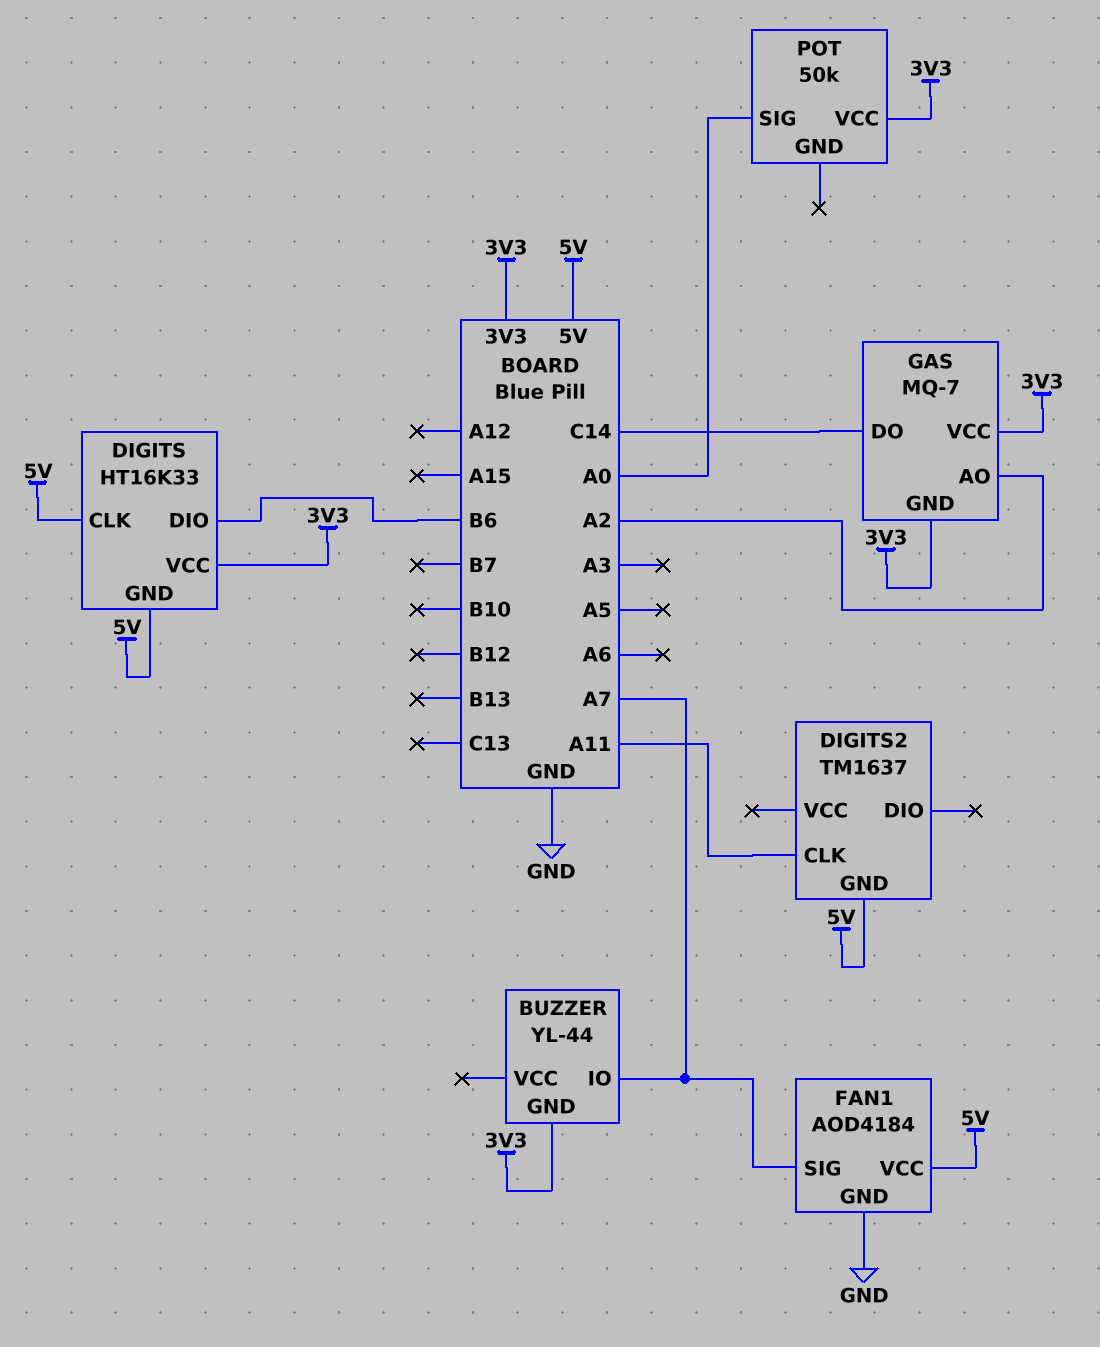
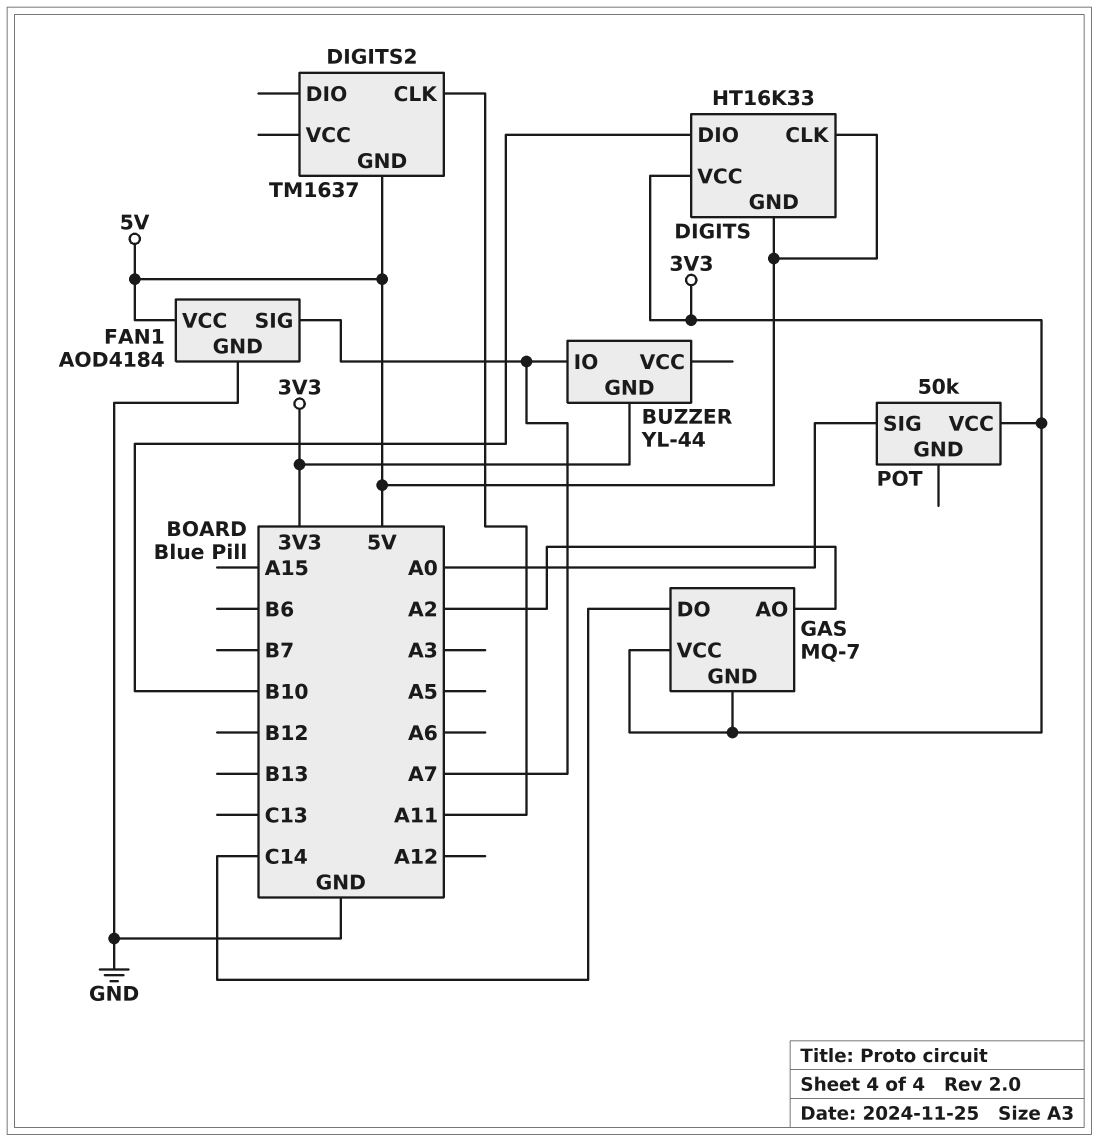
DIGITS pin DIO: B6 -> B10

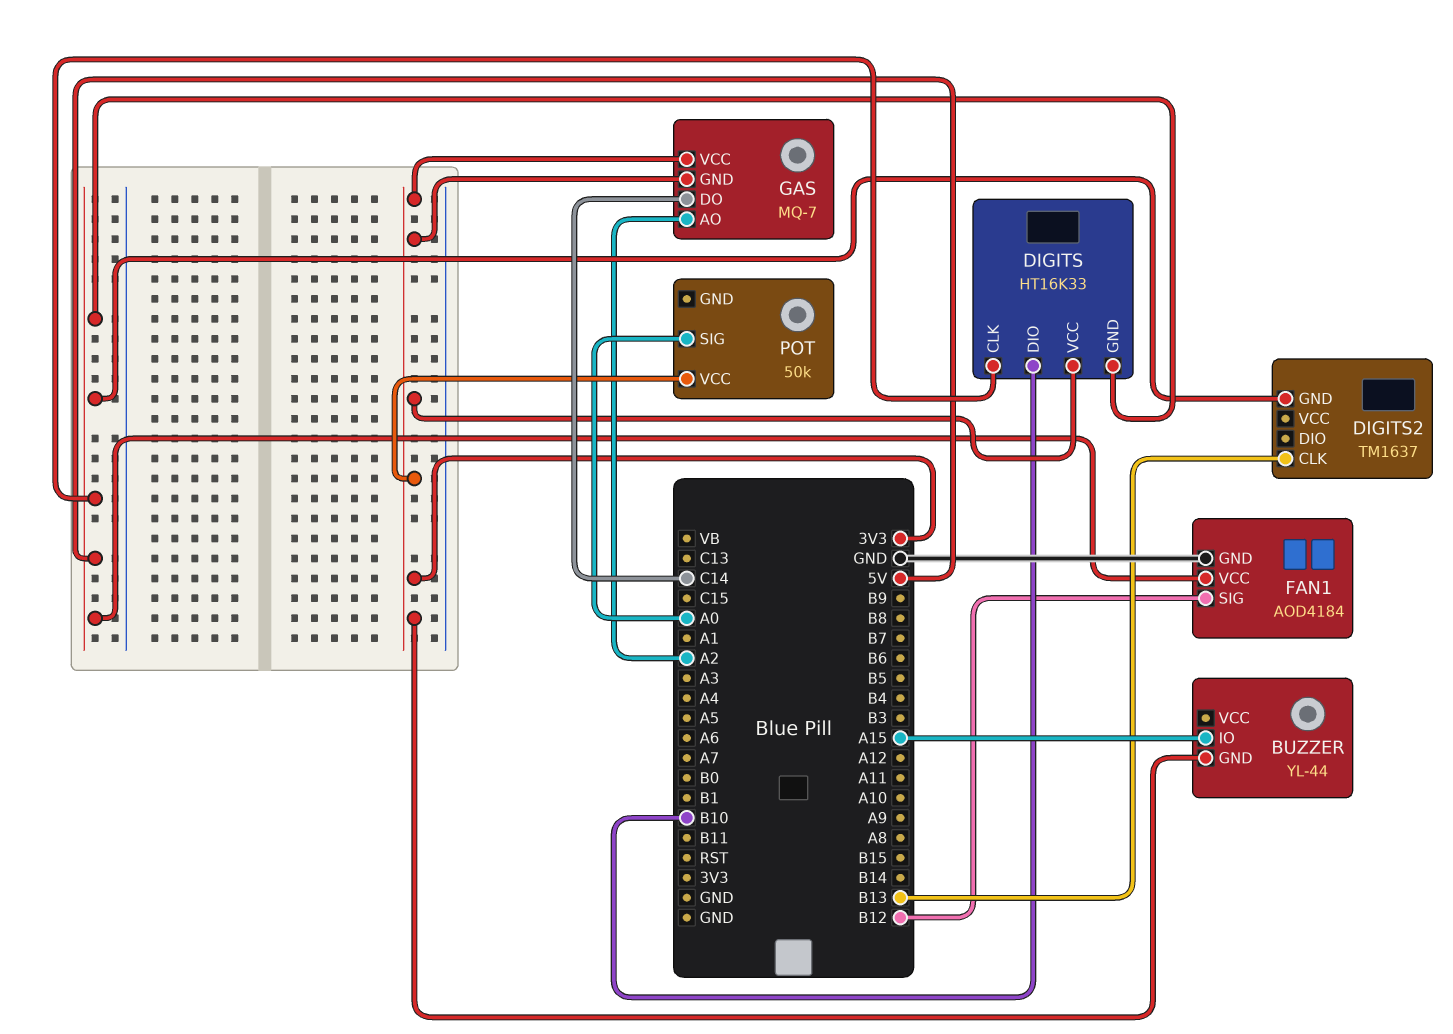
BUZZER pin IO: A7 -> A15
DIGITS2 pin CLK: A11 -> B13
FAN1 pin SIG: A7 -> B12

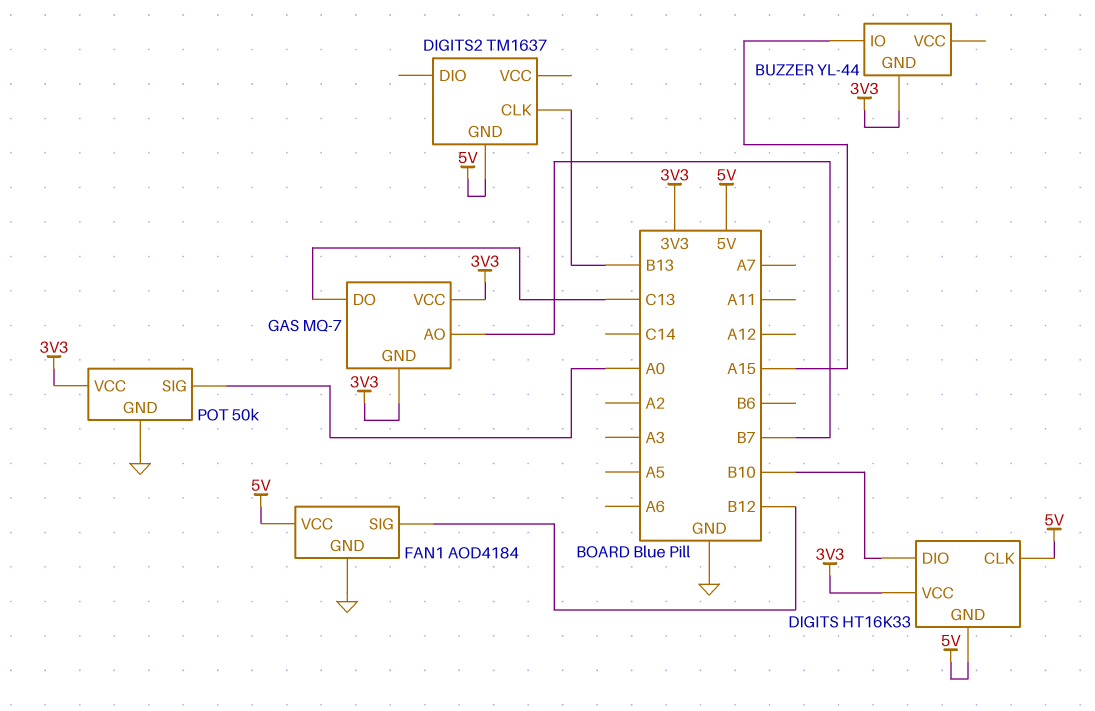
GAS pin AO: A2 -> B7
GAS pin DO: C14 -> C13
POT pin GND: none -> GND

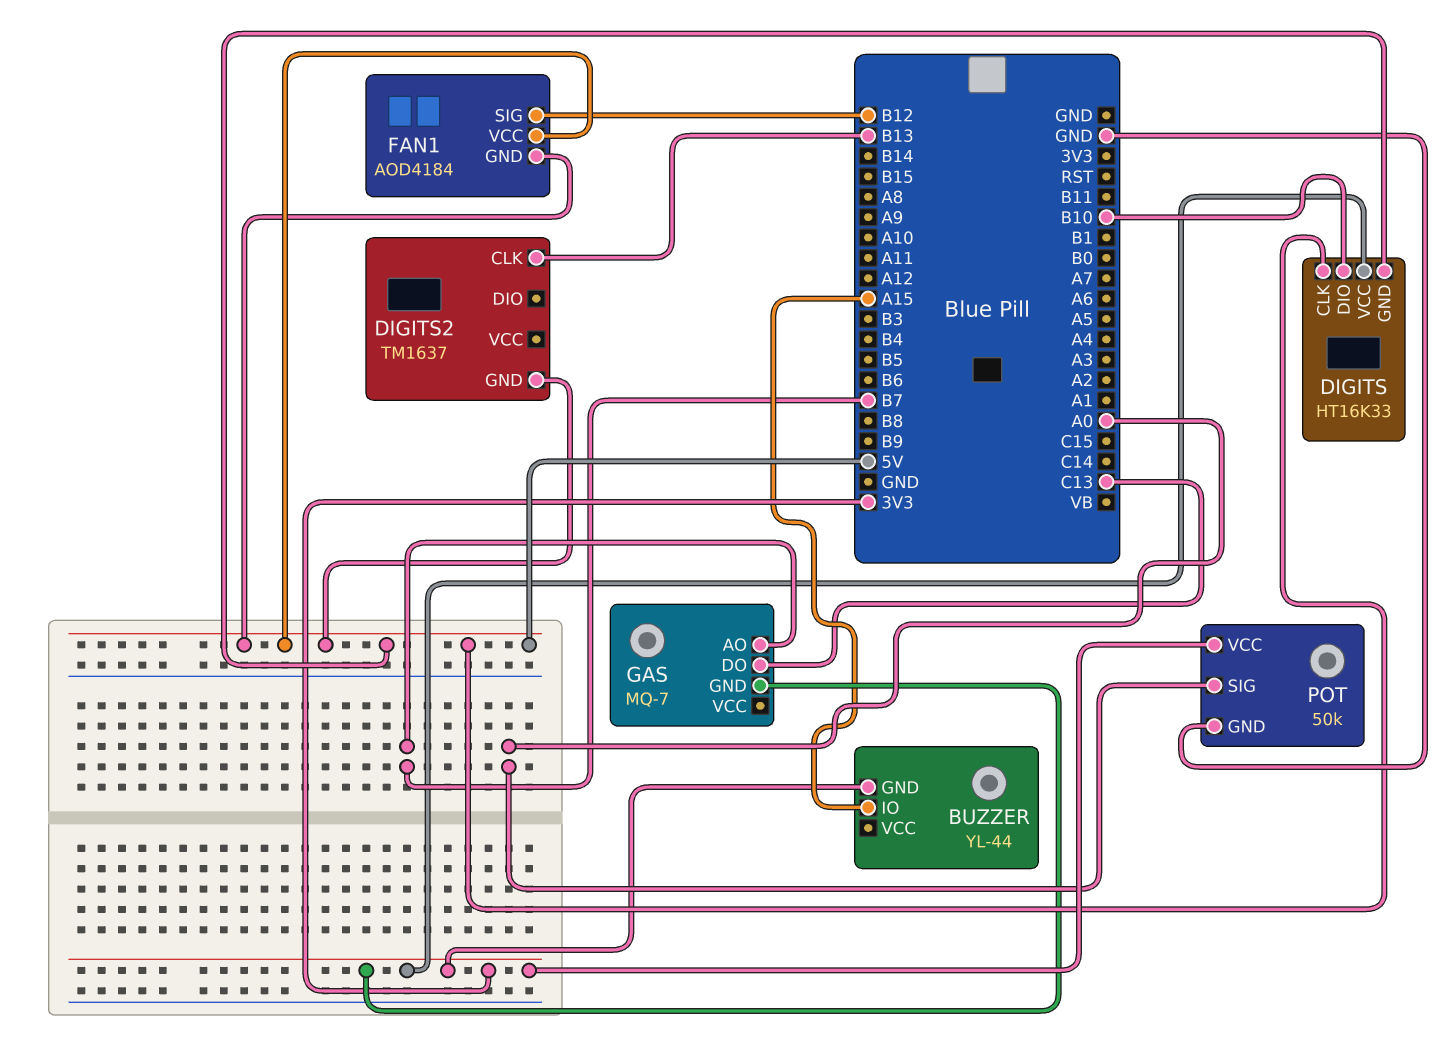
FAN1 pin GND: GND -> 5V
GAS pin VCC: 3V3 -> none

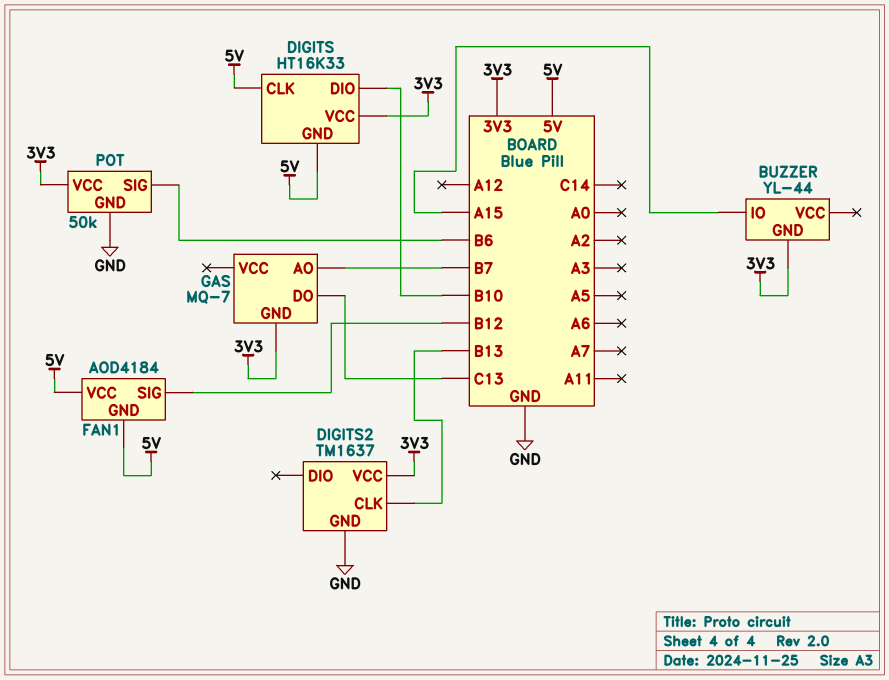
DIGITS2 pin GND: 5V -> GND
DIGITS2 pin VCC: none -> 3V3
POT pin SIG: A0 -> B6

